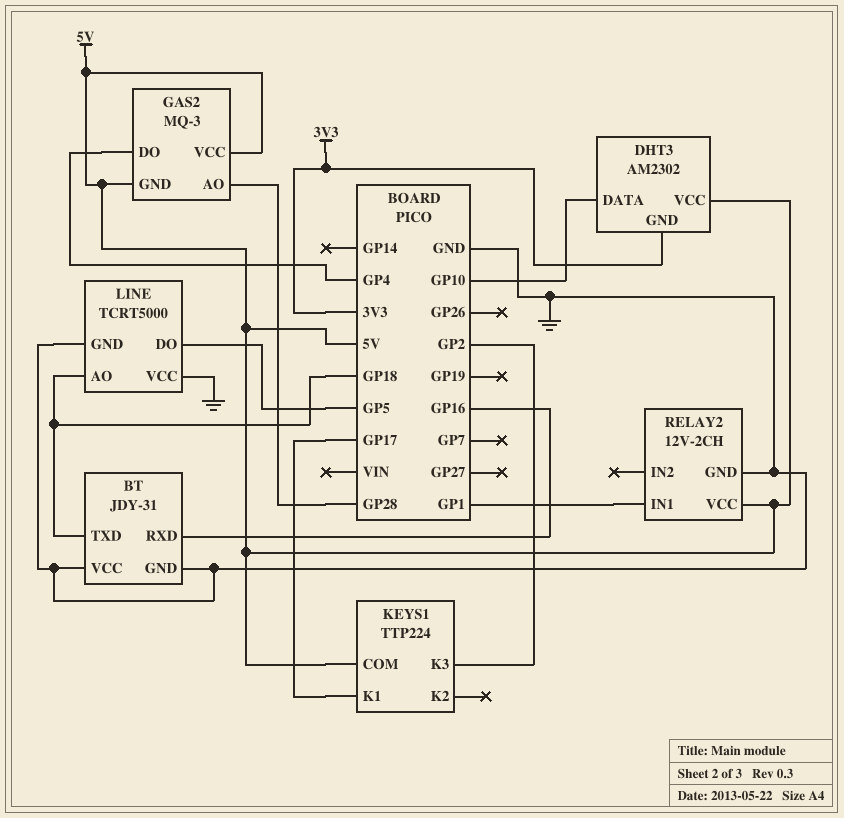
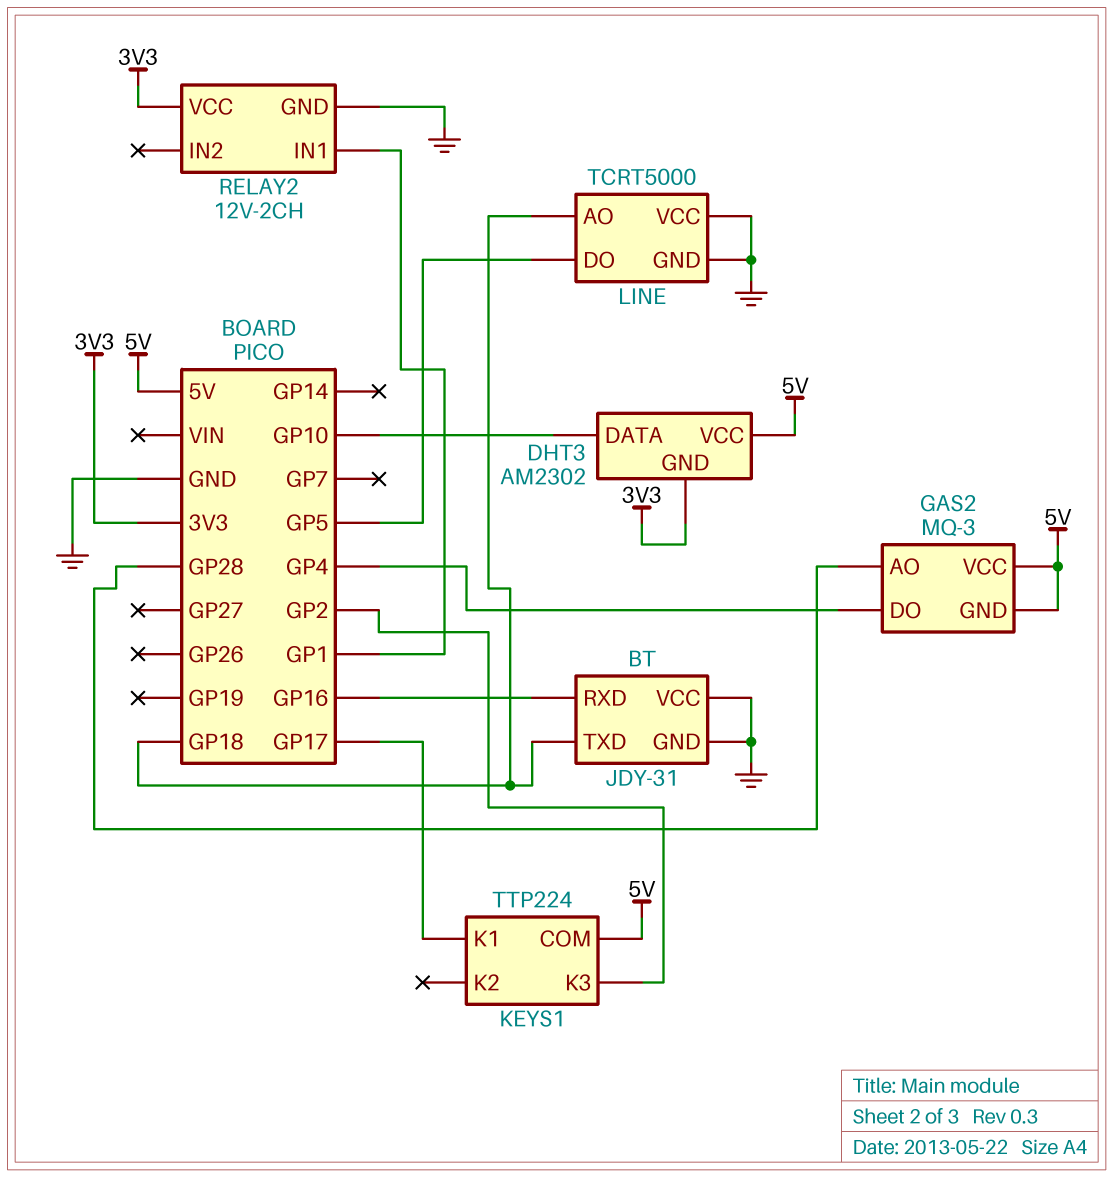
RELAY2 pin VCC: 5V -> 3V3

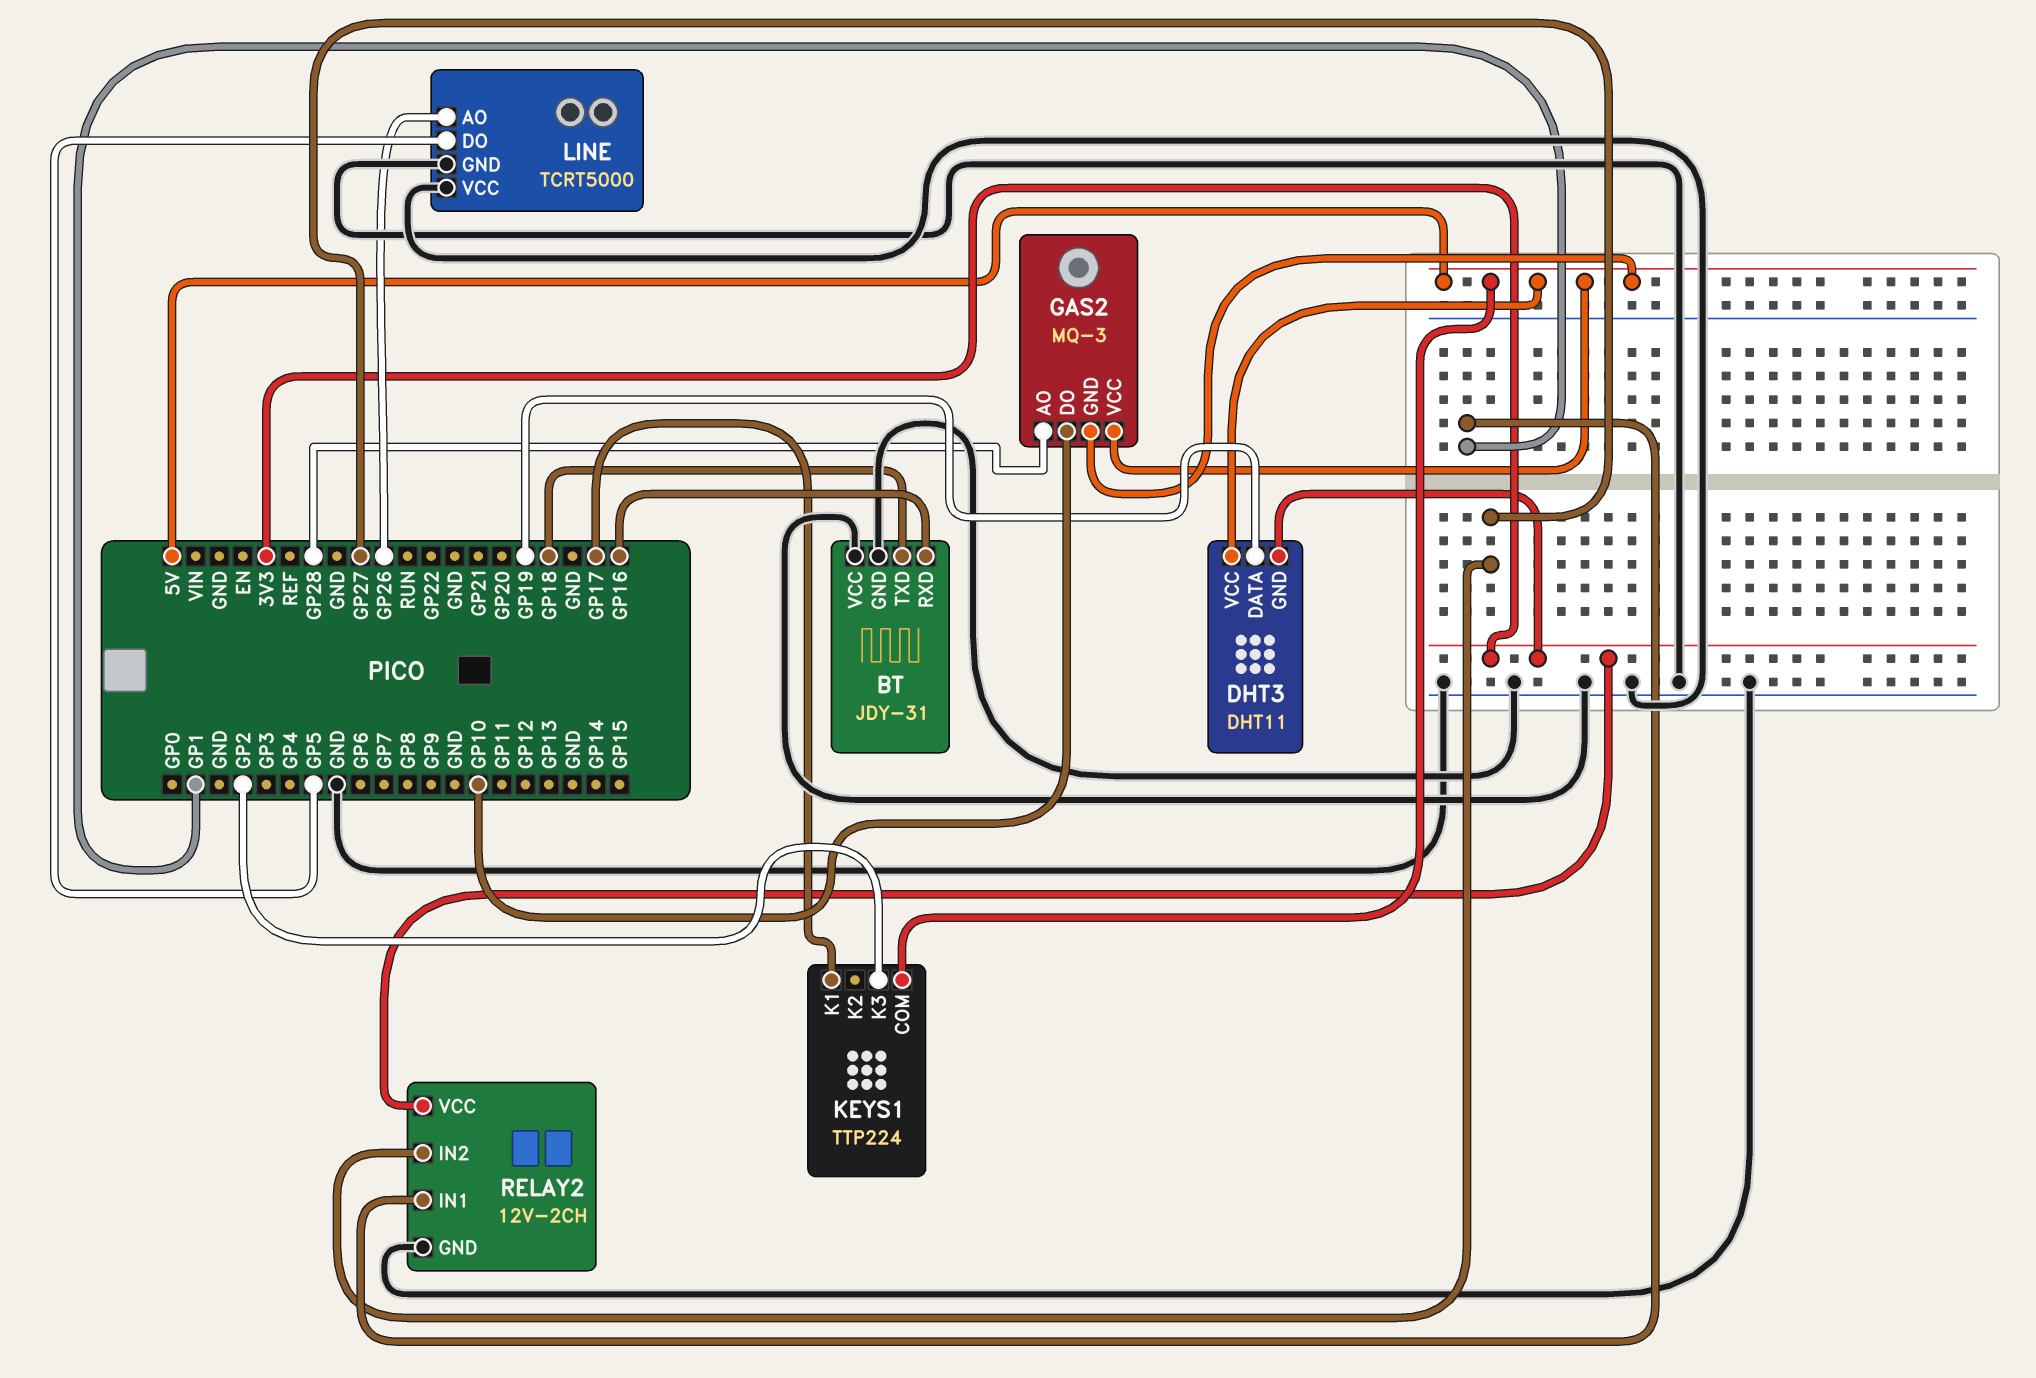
DHT3: AM2302 -> DHT11
DHT3 pin DATA: GP10 -> GP19
GAS2 pin DO: GP4 -> GP10
LINE pin AO: GP18 -> GP26
RELAY2 pin IN2: none -> GP27

